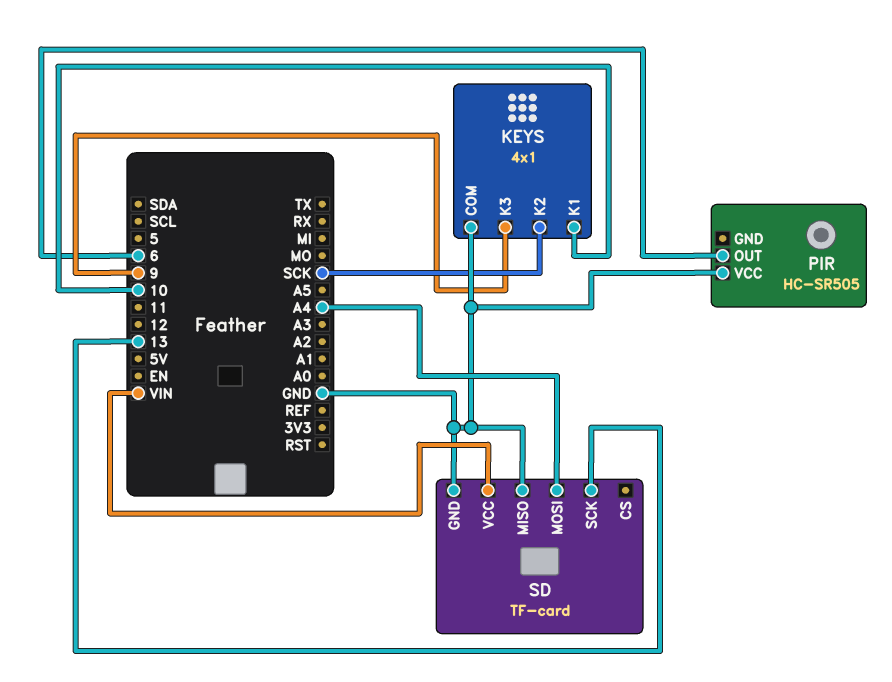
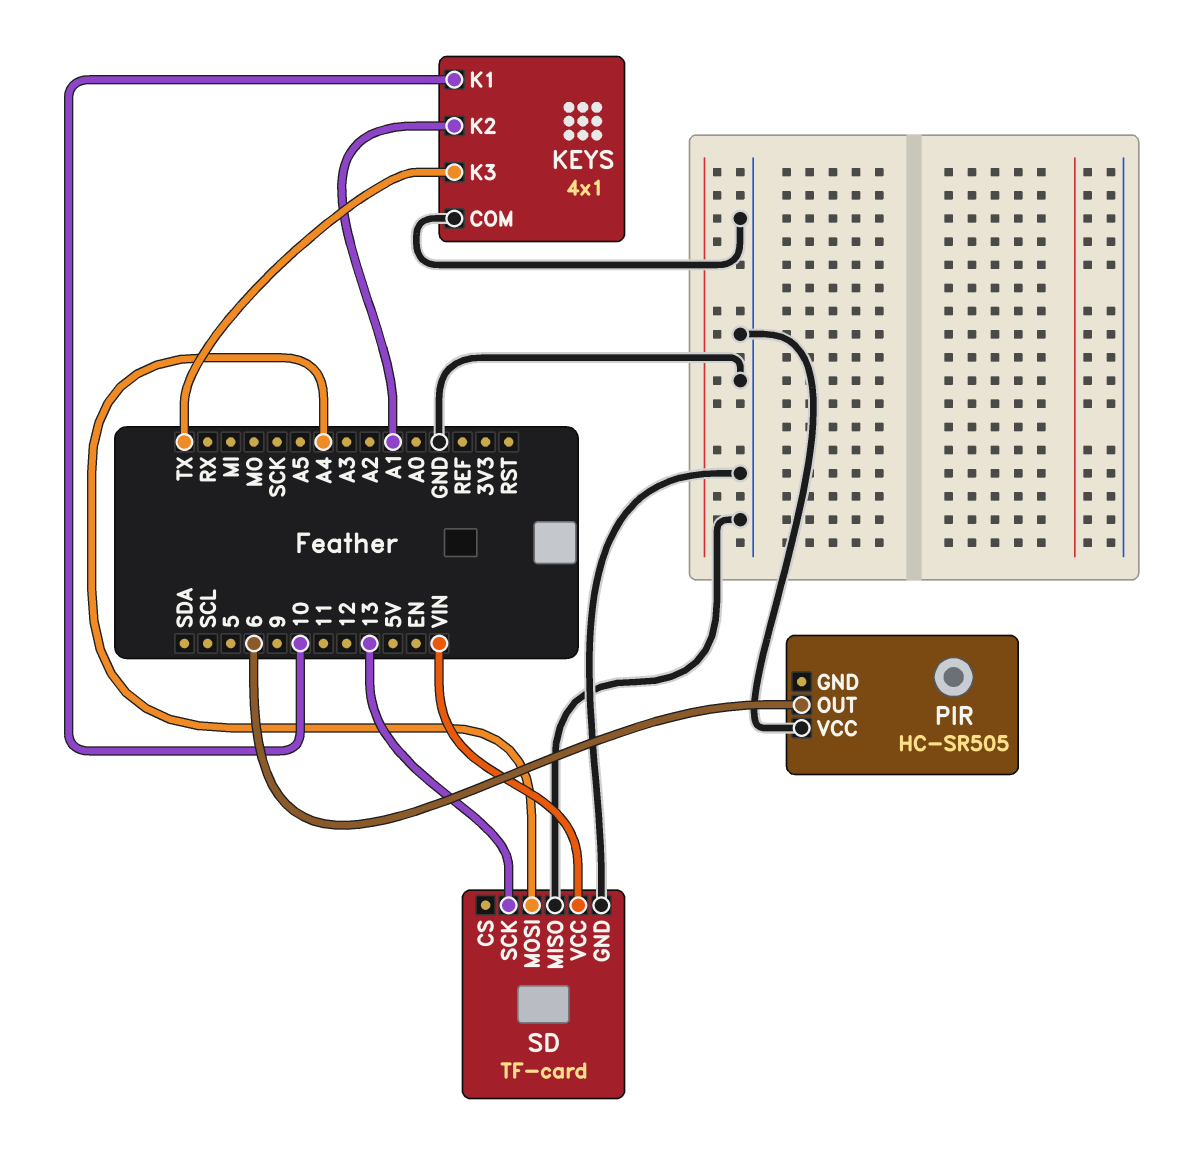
KEYS pin K2: SCK -> A1
KEYS pin K3: 9 -> TX

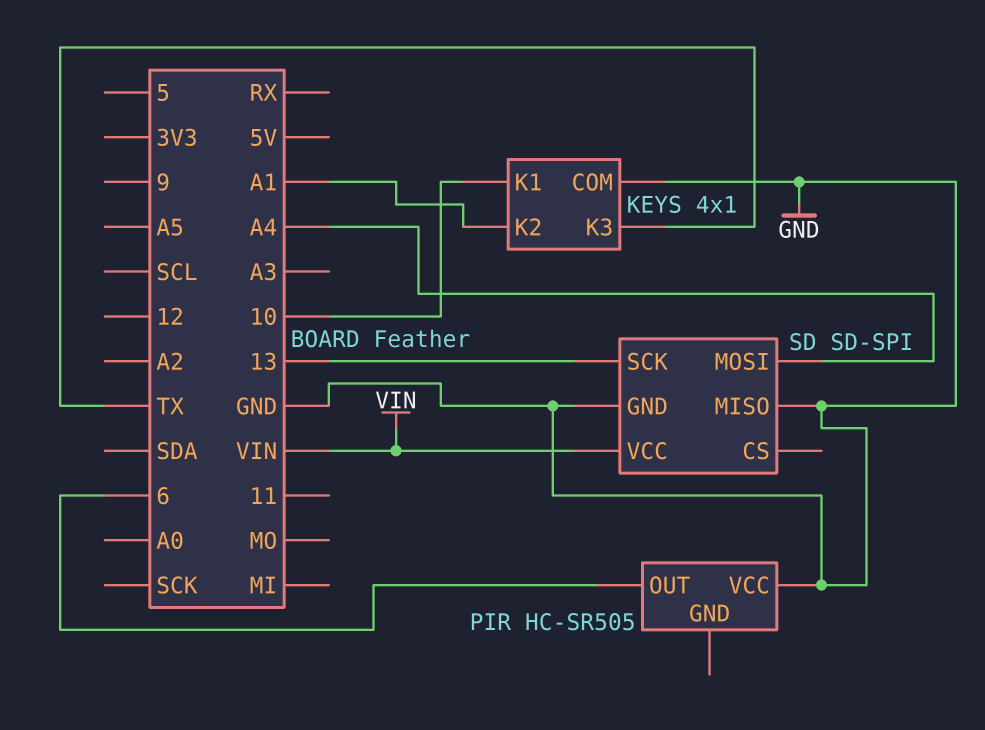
SD: TF-card -> SD-SPI

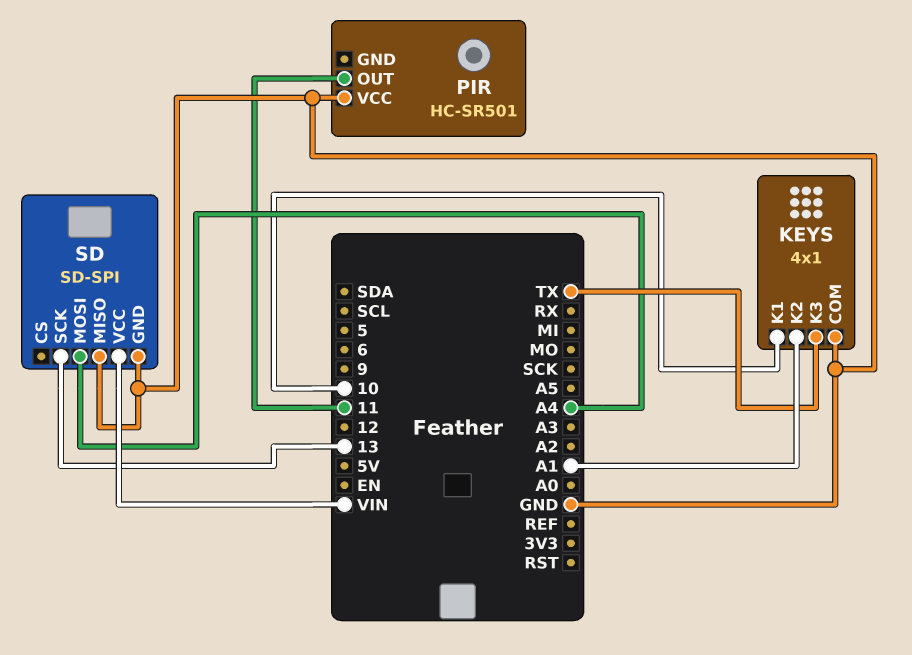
PIR: HC-SR505 -> HC-SR501
PIR pin OUT: 6 -> 11

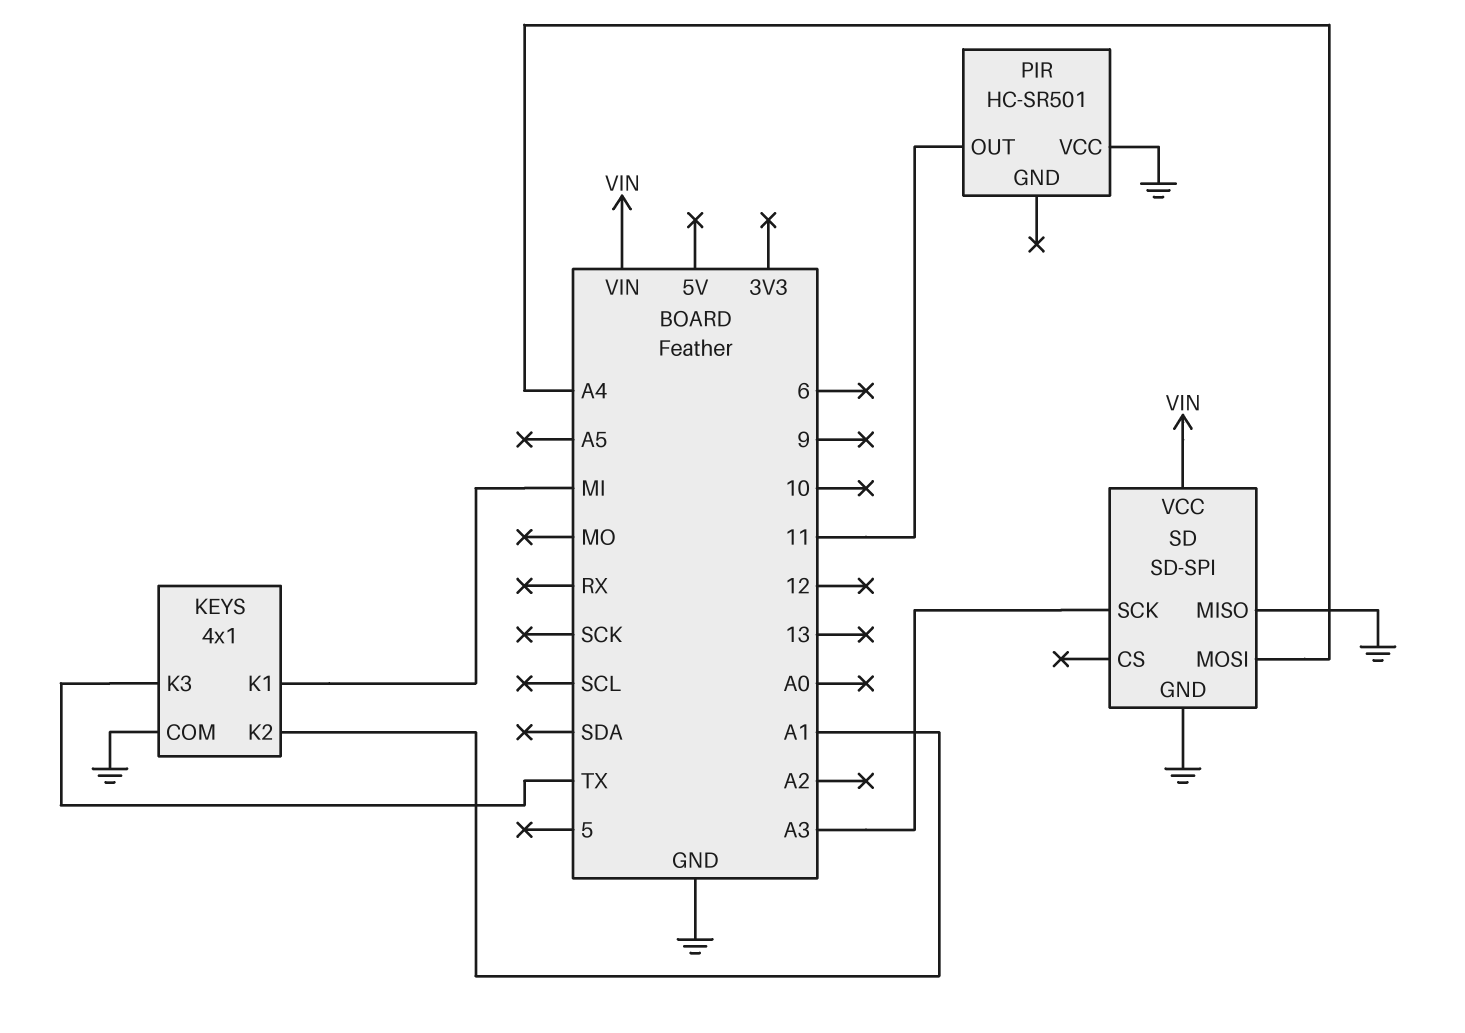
KEYS pin K1: 10 -> MI
SD pin SCK: 13 -> A3

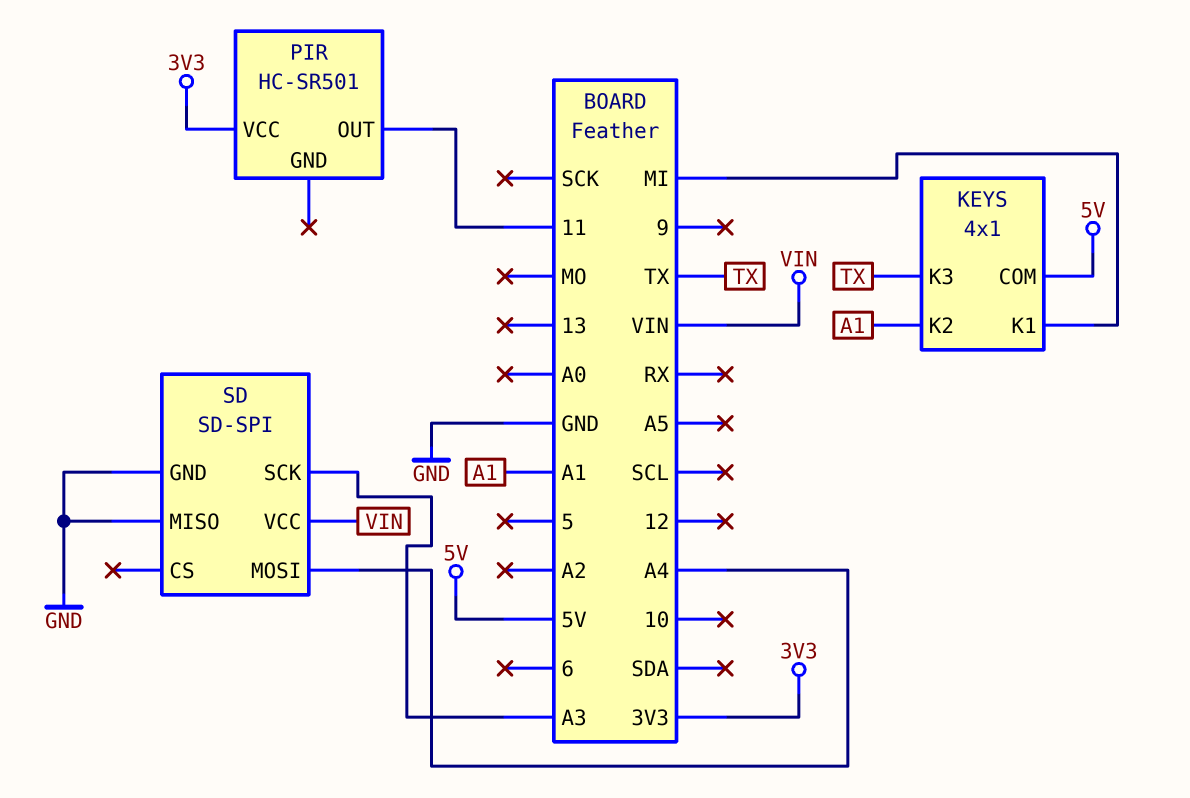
KEYS pin COM: GND -> 5V
PIR pin VCC: GND -> 3V3

